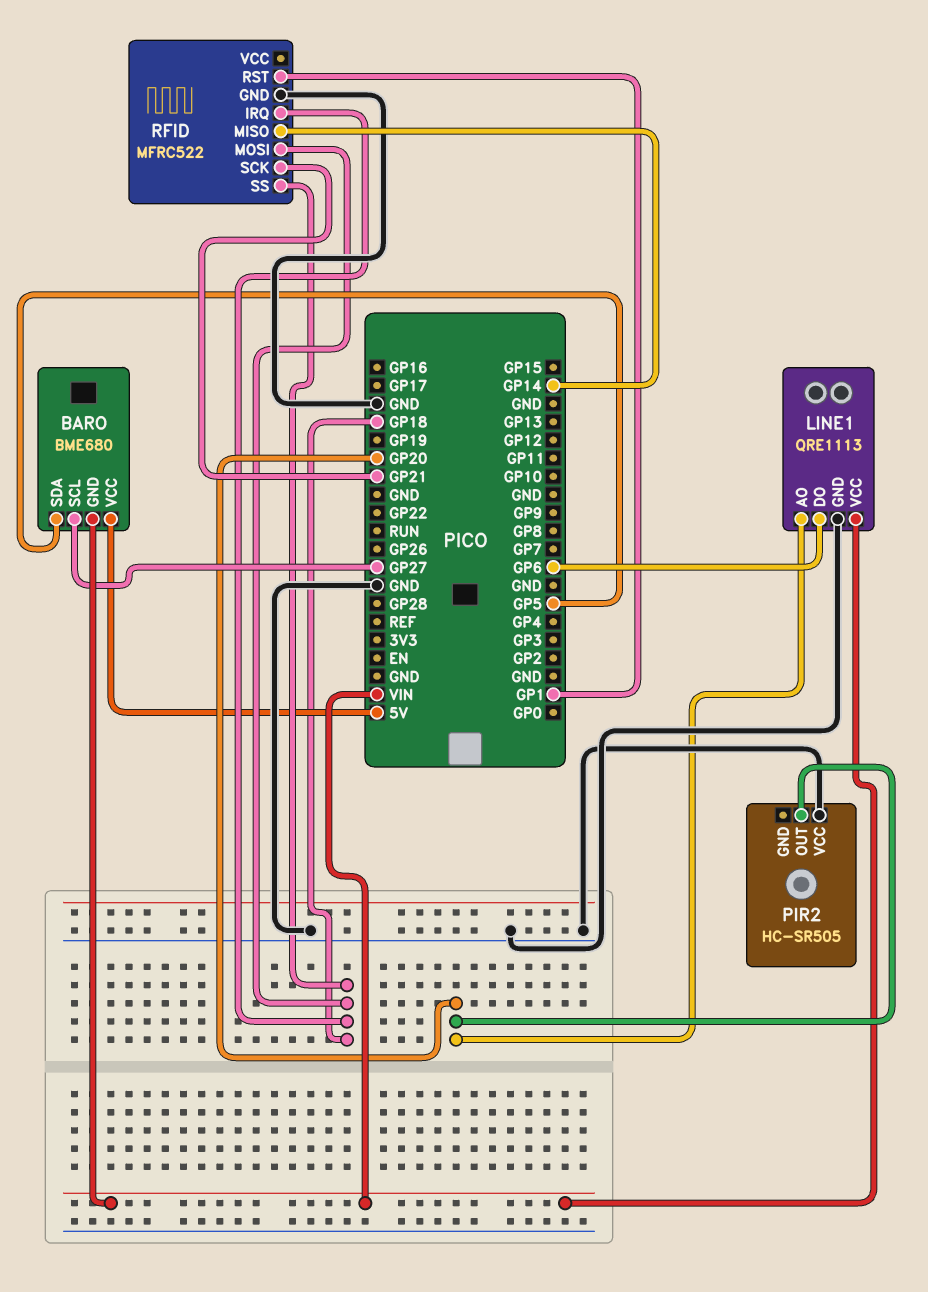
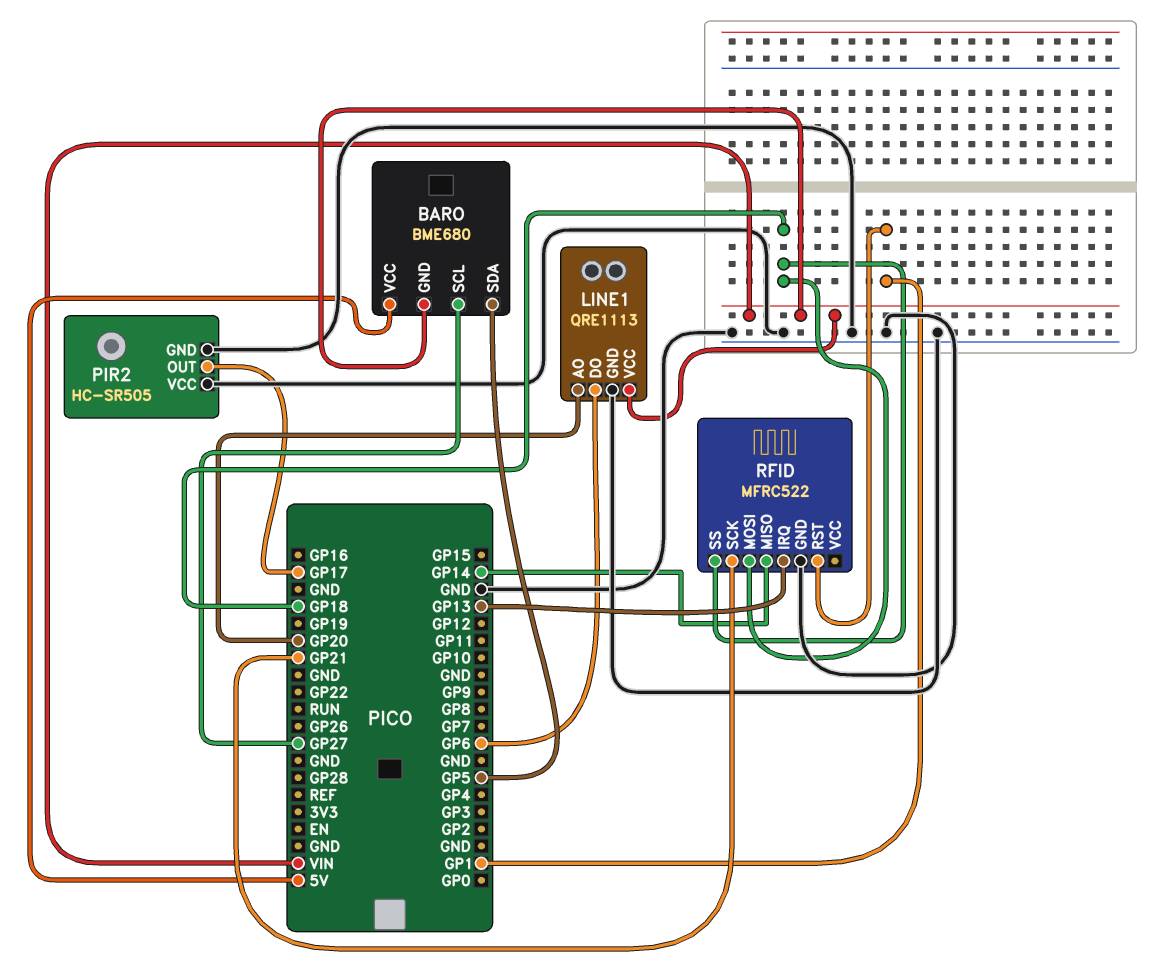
PIR2 pin GND: none -> GND
PIR2 pin OUT: GP20 -> GP17
RFID pin IRQ: GP18 -> GP13

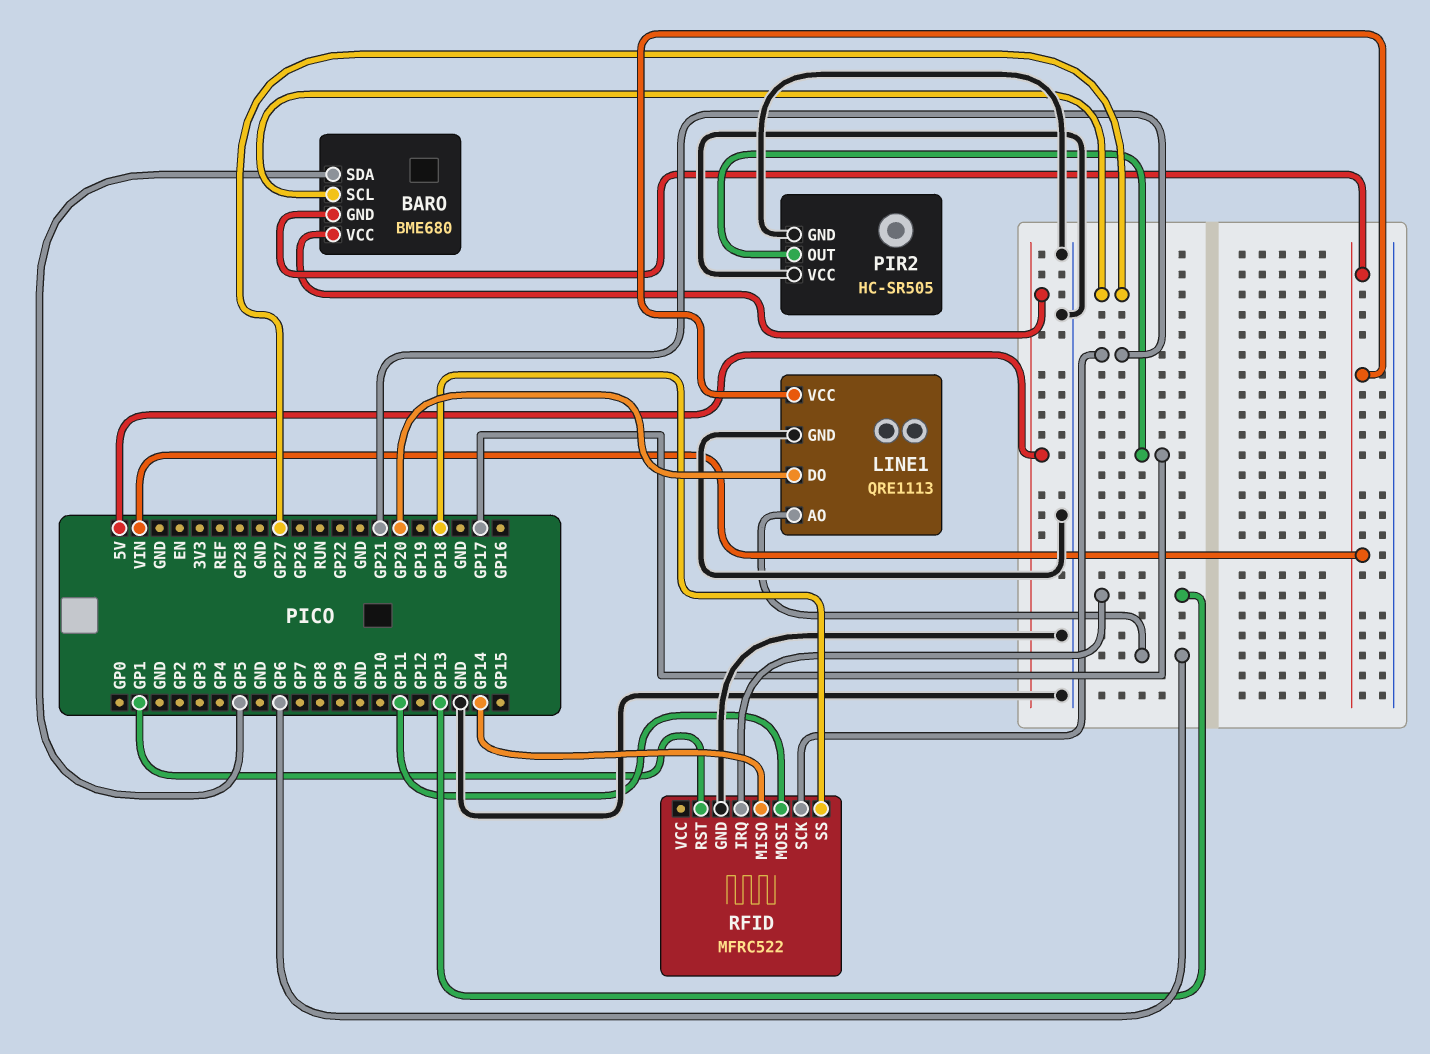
LINE1 pin AO: GP20 -> GP6
LINE1 pin DO: GP6 -> GP20
RFID pin MOSI: GP18 -> GP11

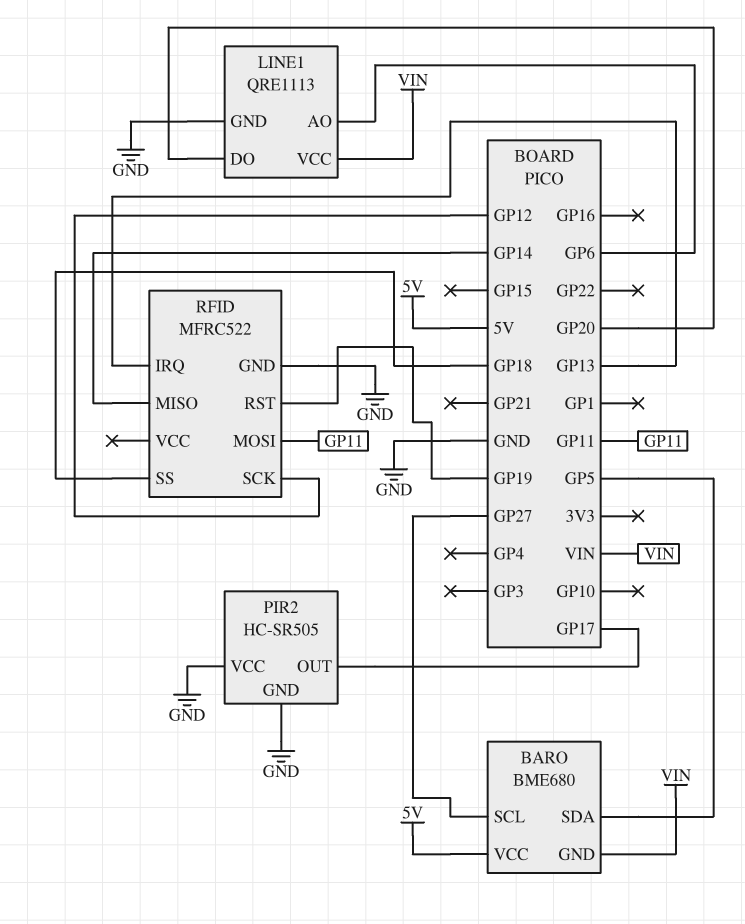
RFID pin RST: GP1 -> GP19
RFID pin SCK: GP21 -> GP12

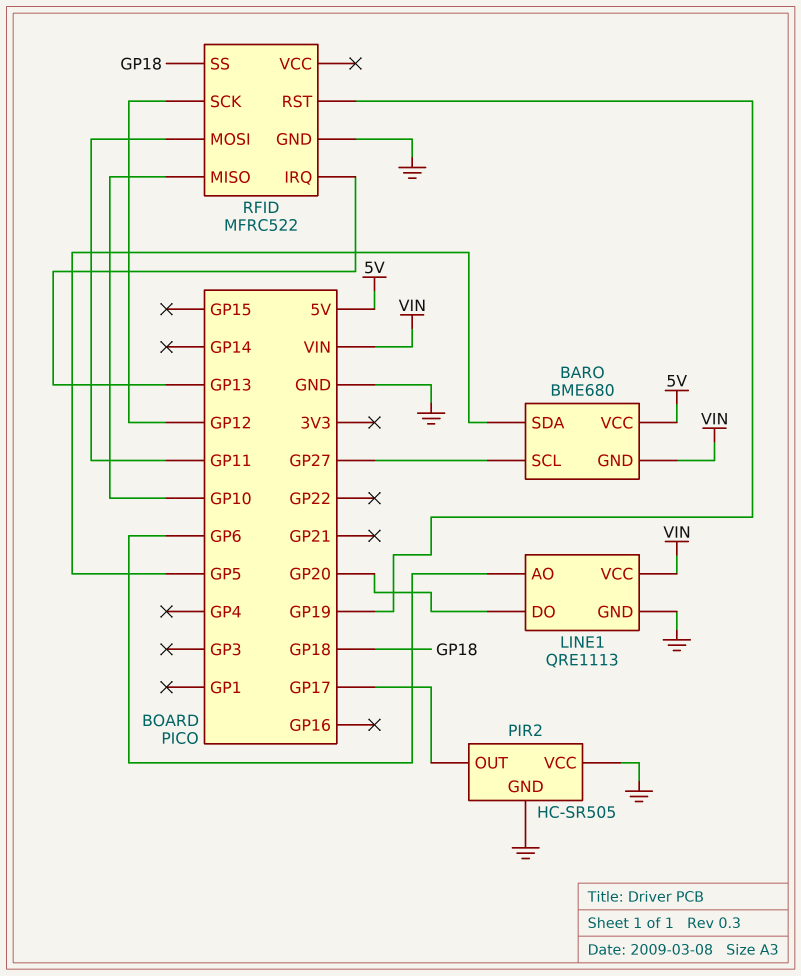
RFID pin MISO: GP14 -> GP10

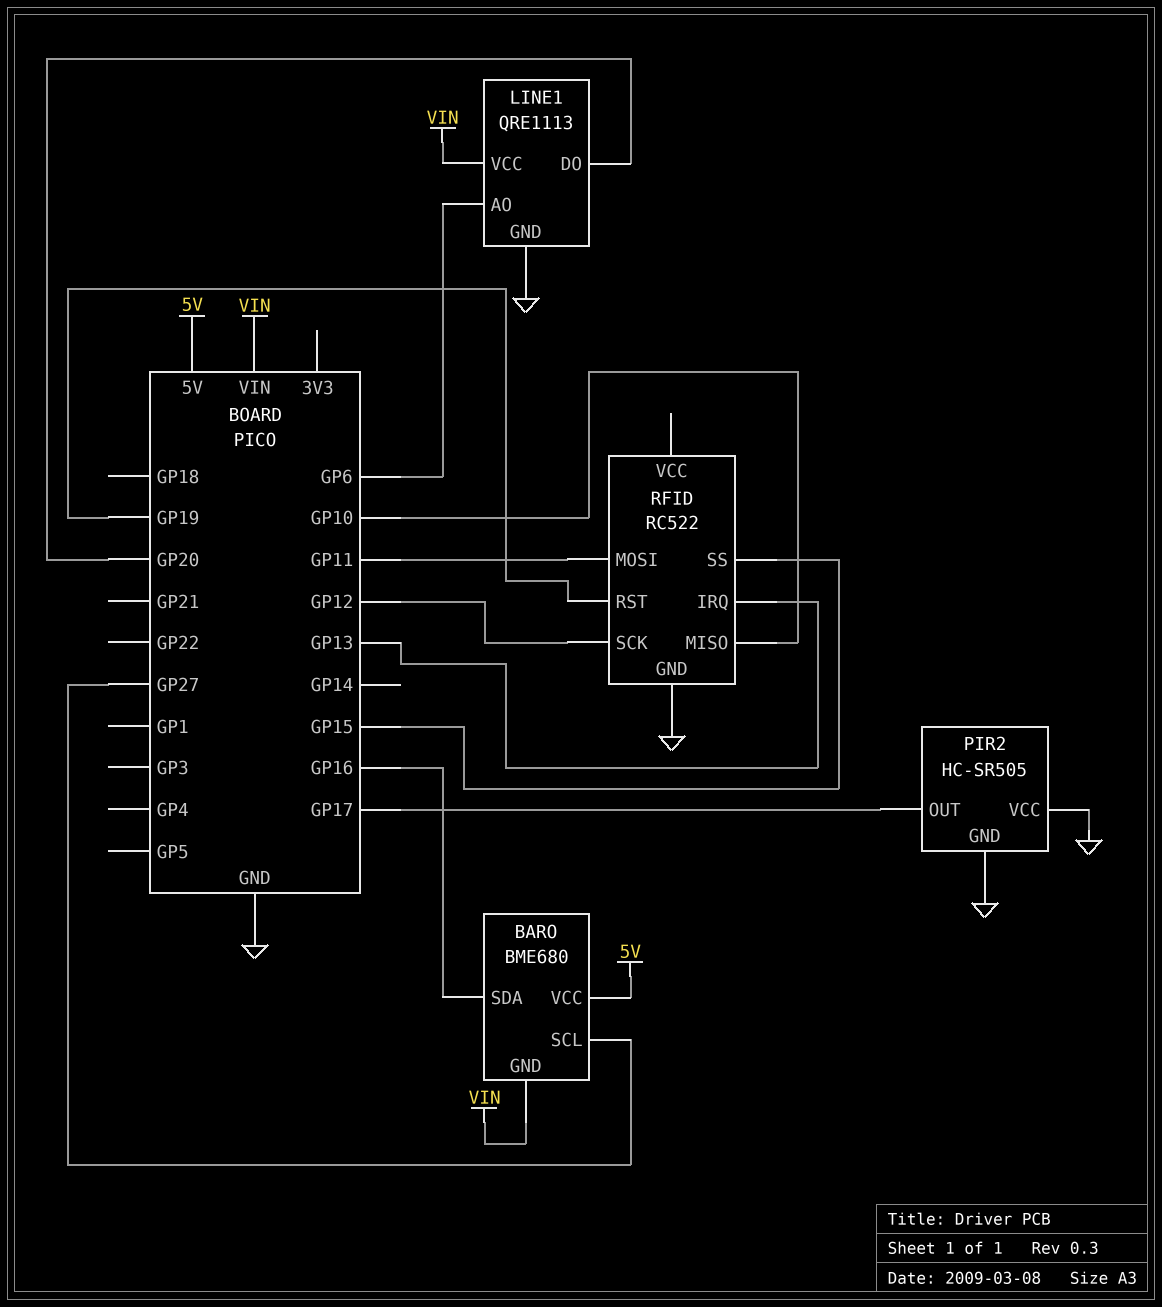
BARO pin SDA: GP5 -> GP16
RFID: MFRC522 -> RC522
RFID pin SS: GP18 -> GP15

